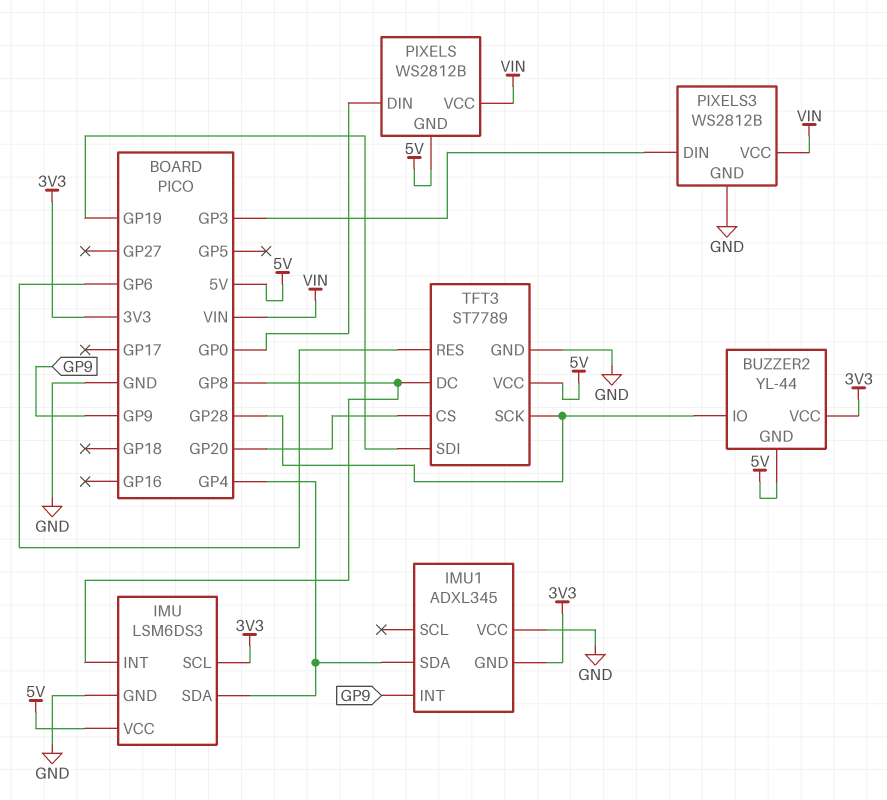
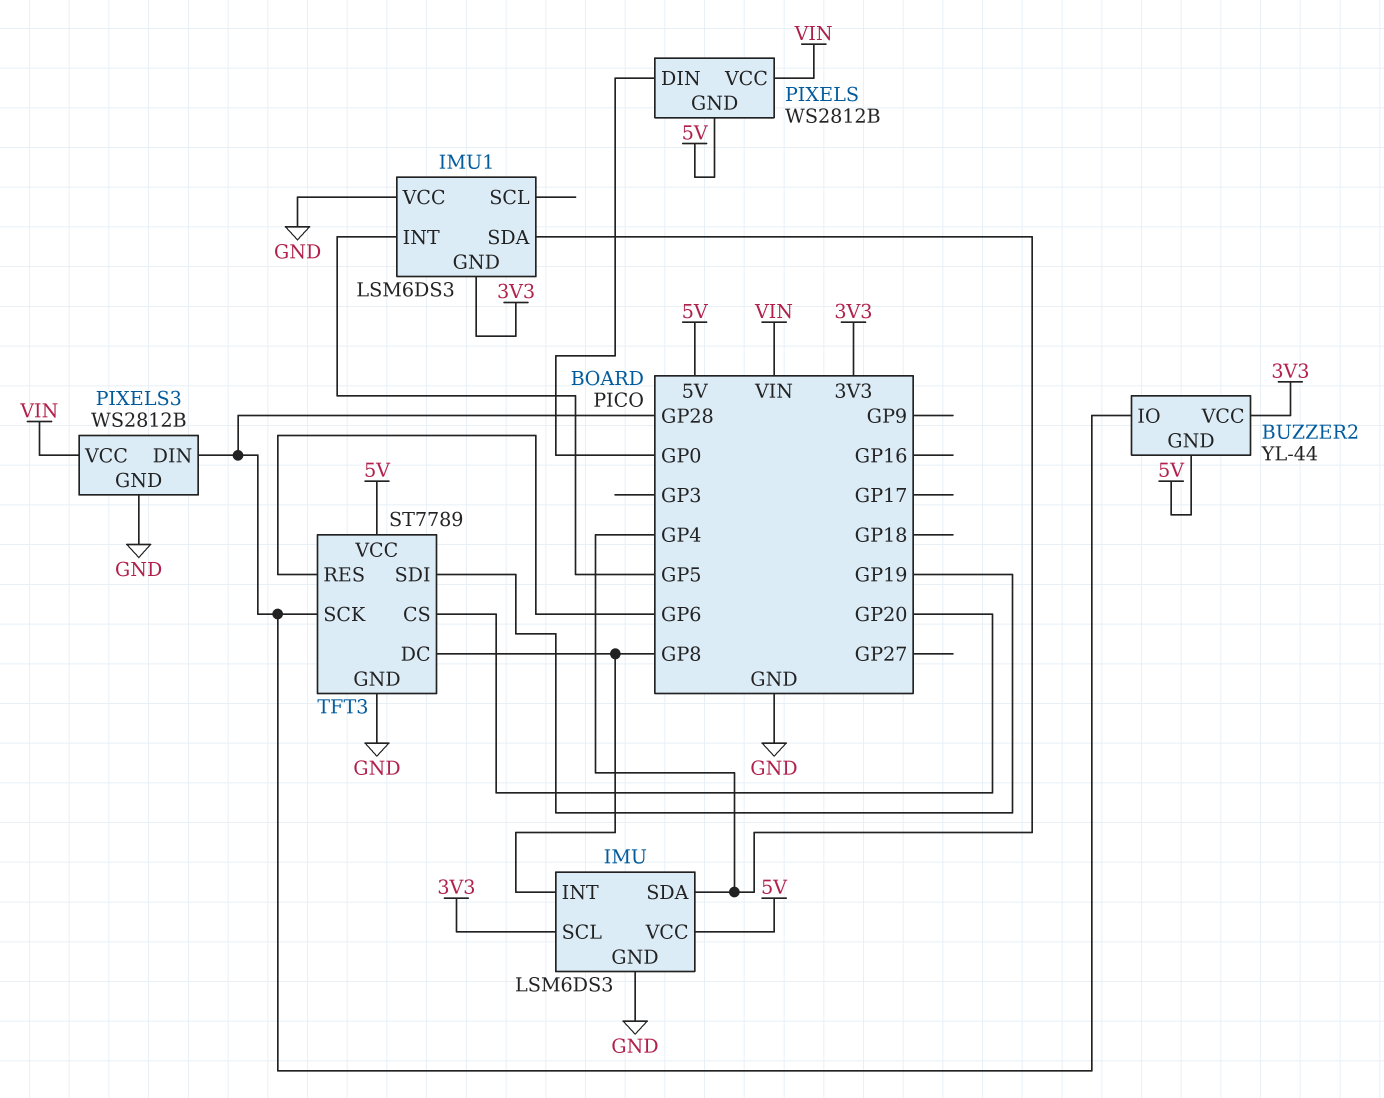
IMU1: ADXL345 -> LSM6DS3
IMU1 pin INT: GP9 -> GP5
PIXELS3 pin DIN: GP3 -> GP28

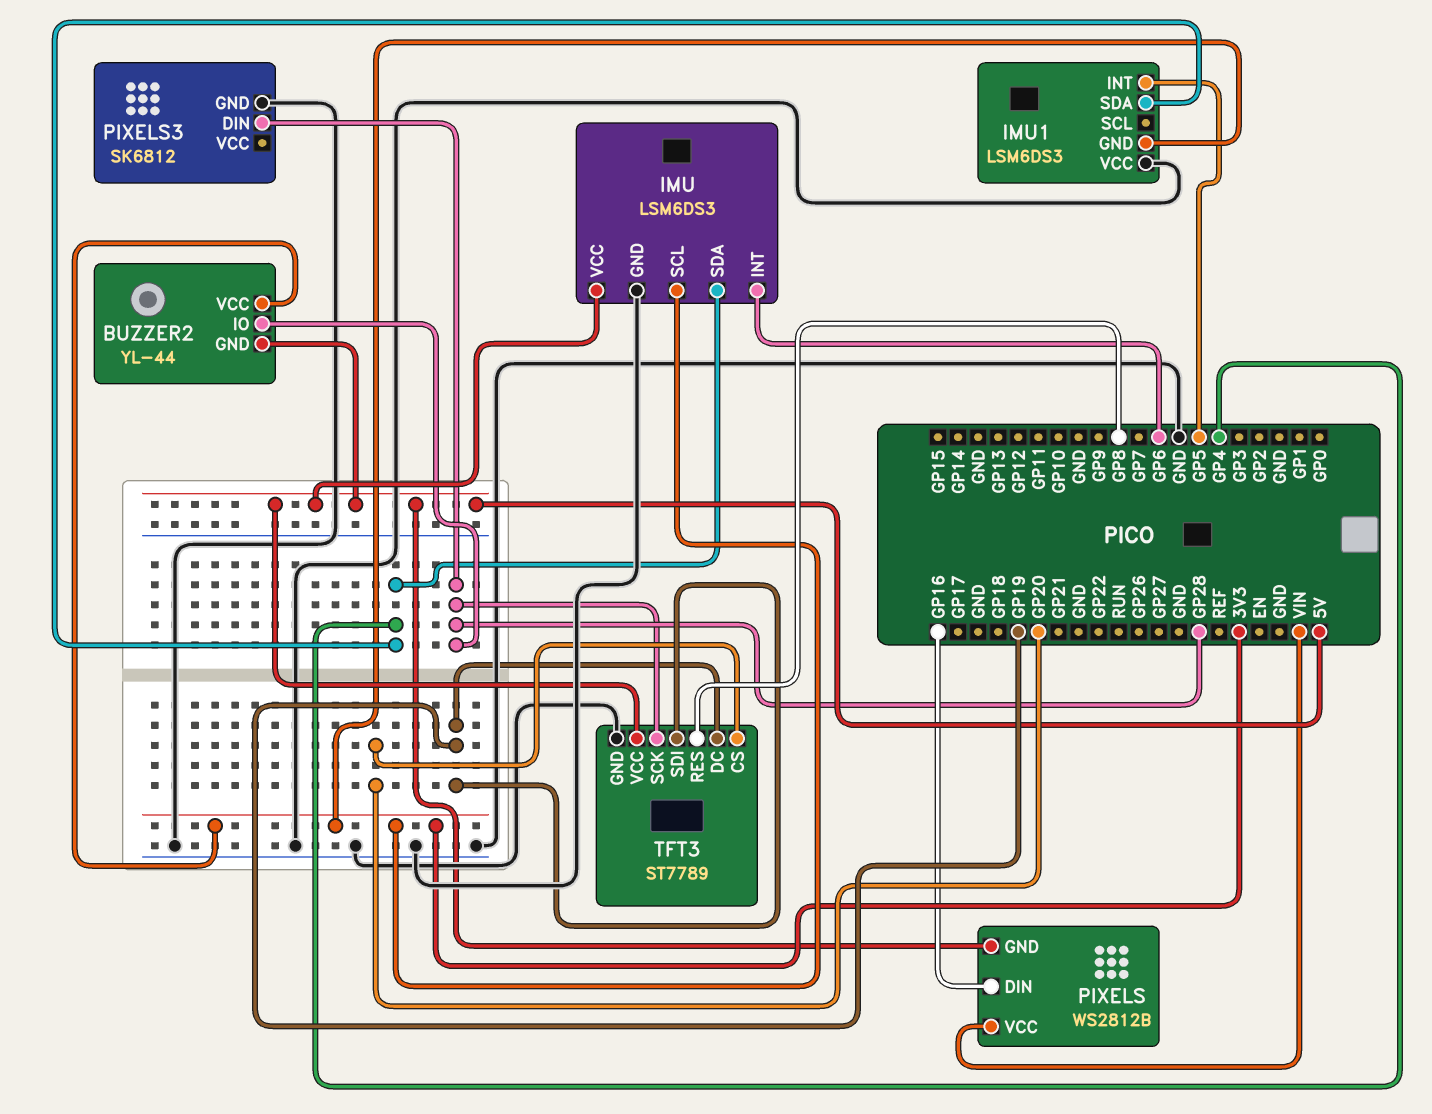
IMU pin INT: GP8 -> GP6
PIXELS pin DIN: GP0 -> GP16
PIXELS3: WS2812B -> SK6812
PIXELS3 pin VCC: VIN -> none
TFT3 pin DC: GP8 -> GP19
TFT3 pin RES: GP6 -> GP8

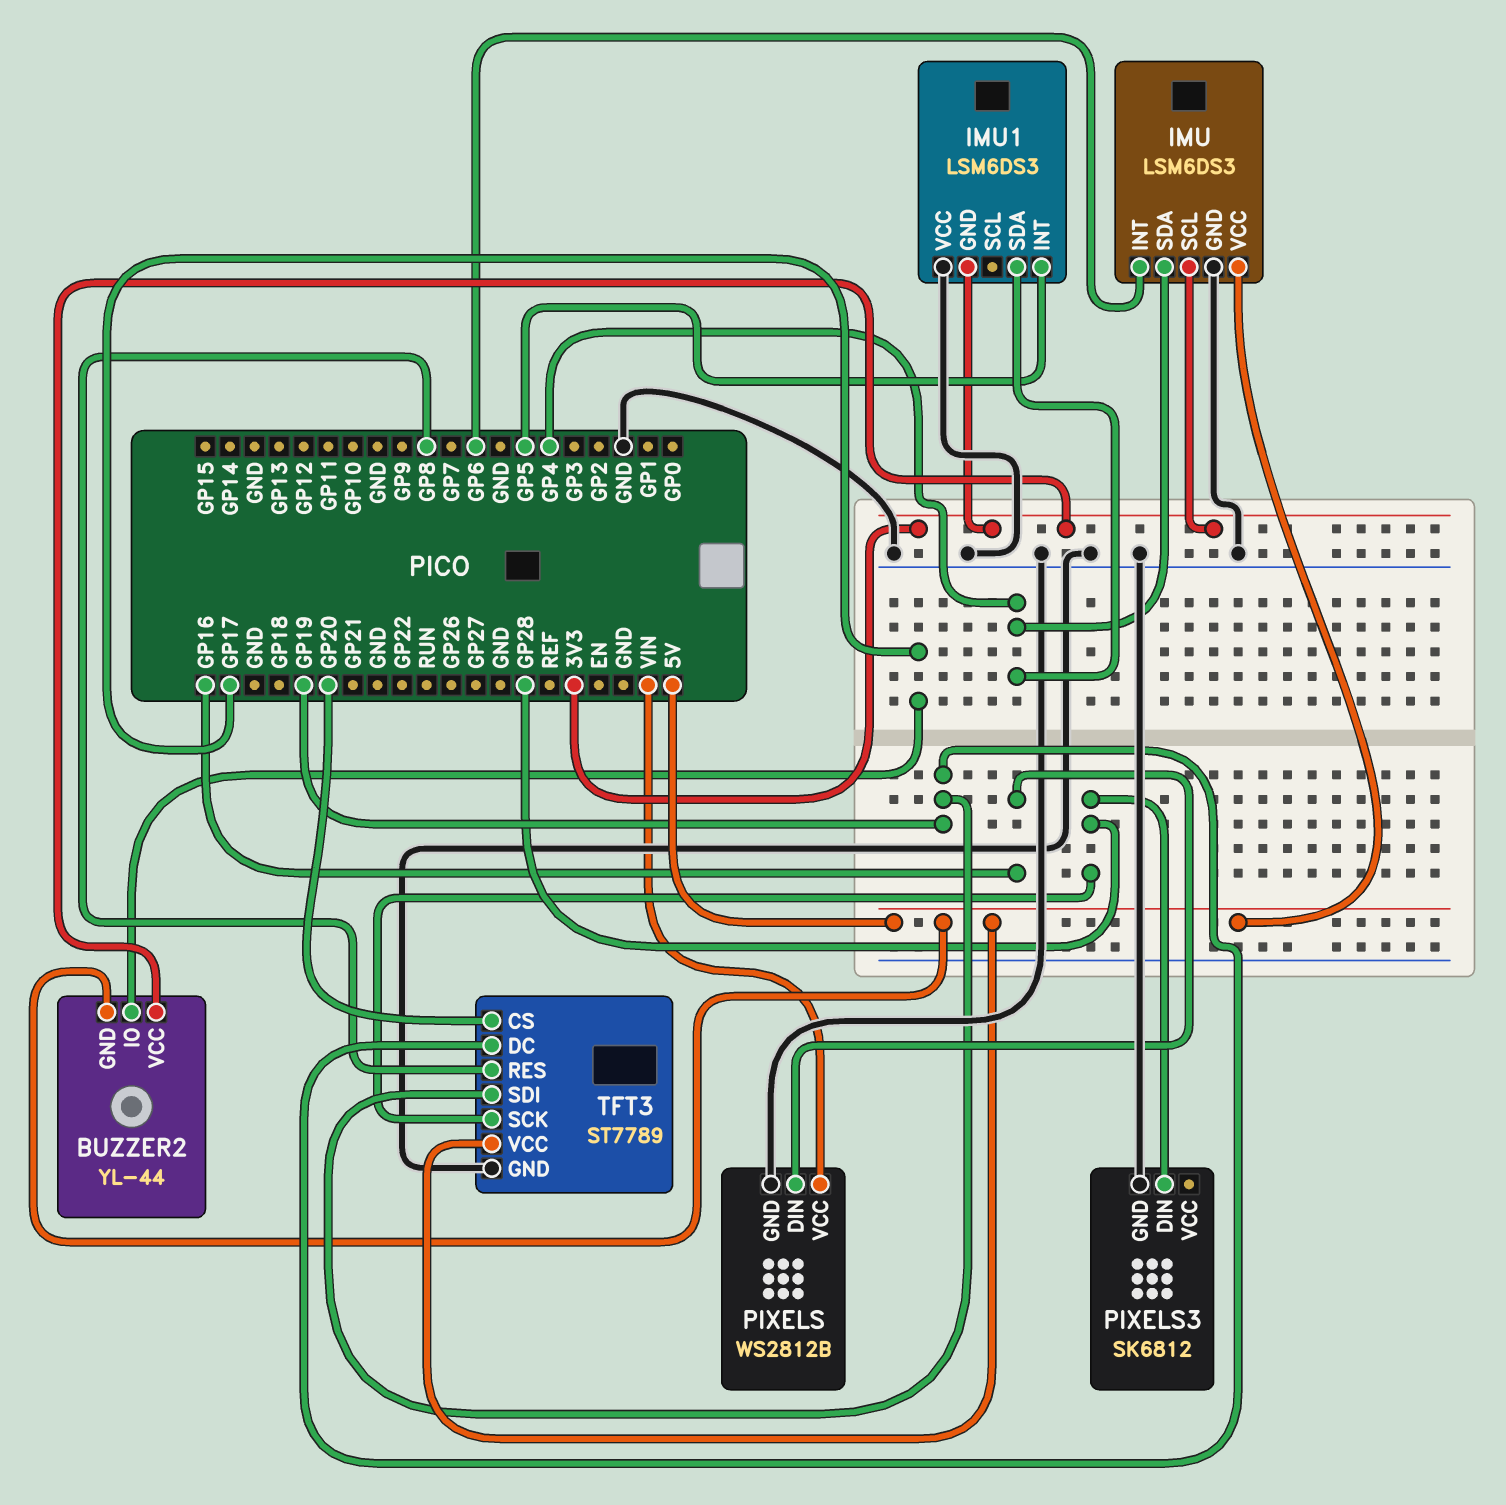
BUZZER2 pin IO: GP28 -> GP17
PIXELS pin GND: 5V -> GND

